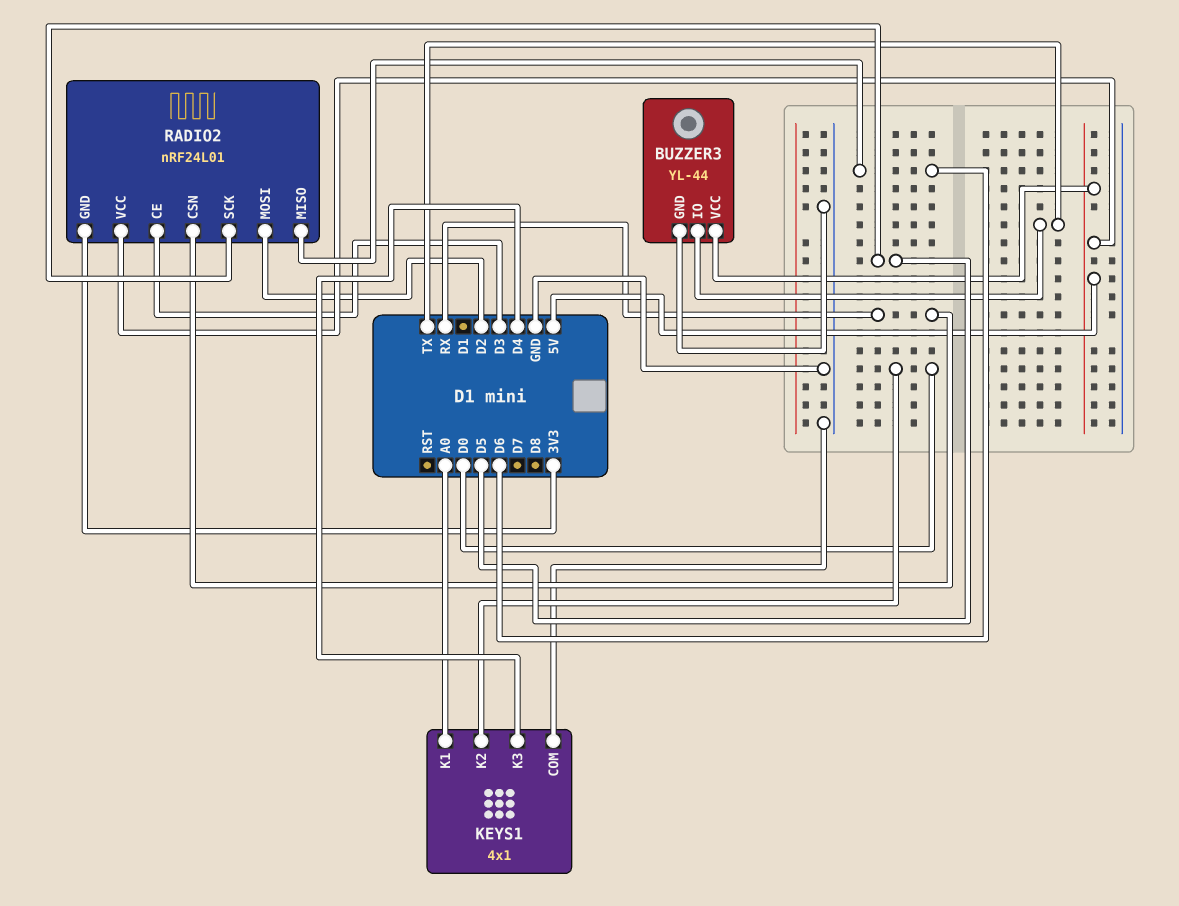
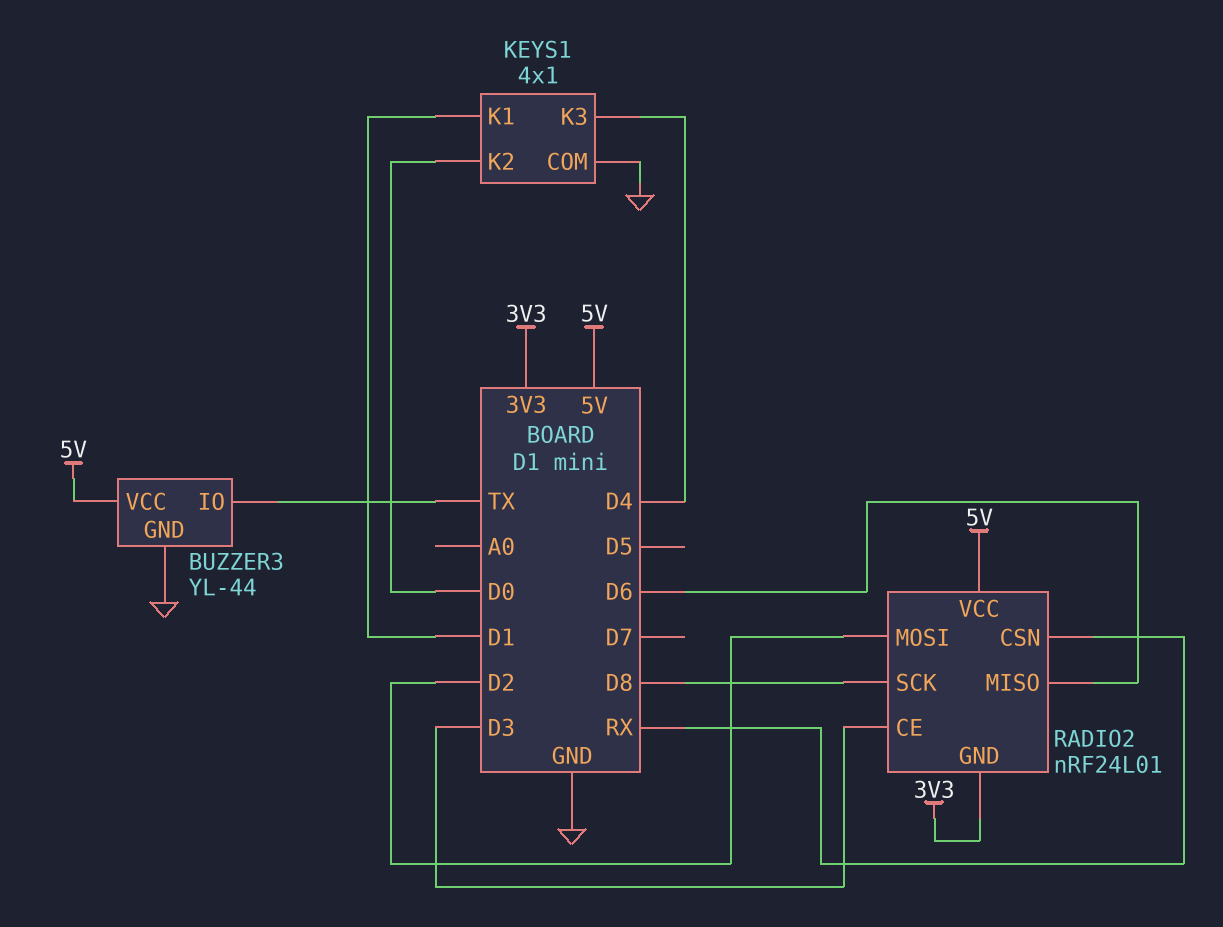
KEYS1 pin K1: A0 -> D1
RADIO2 pin SCK: D5 -> D8

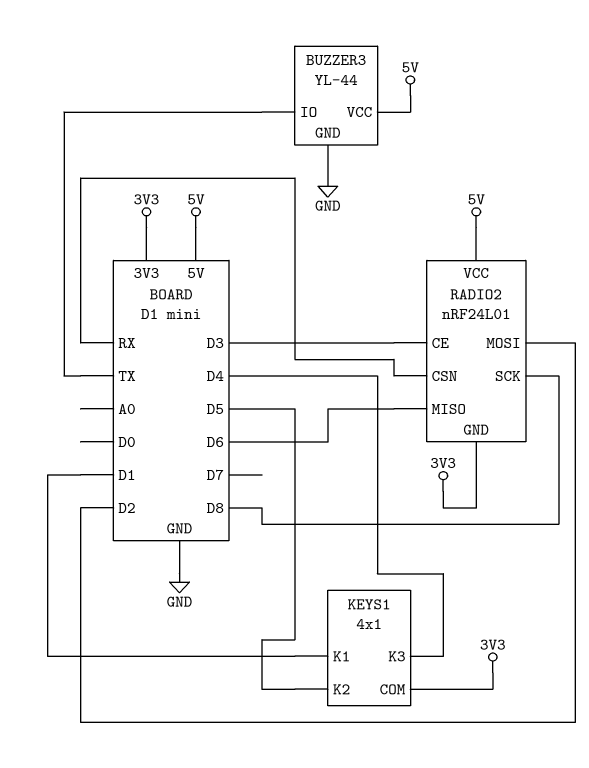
KEYS1 pin COM: GND -> 3V3
KEYS1 pin K2: D0 -> D5

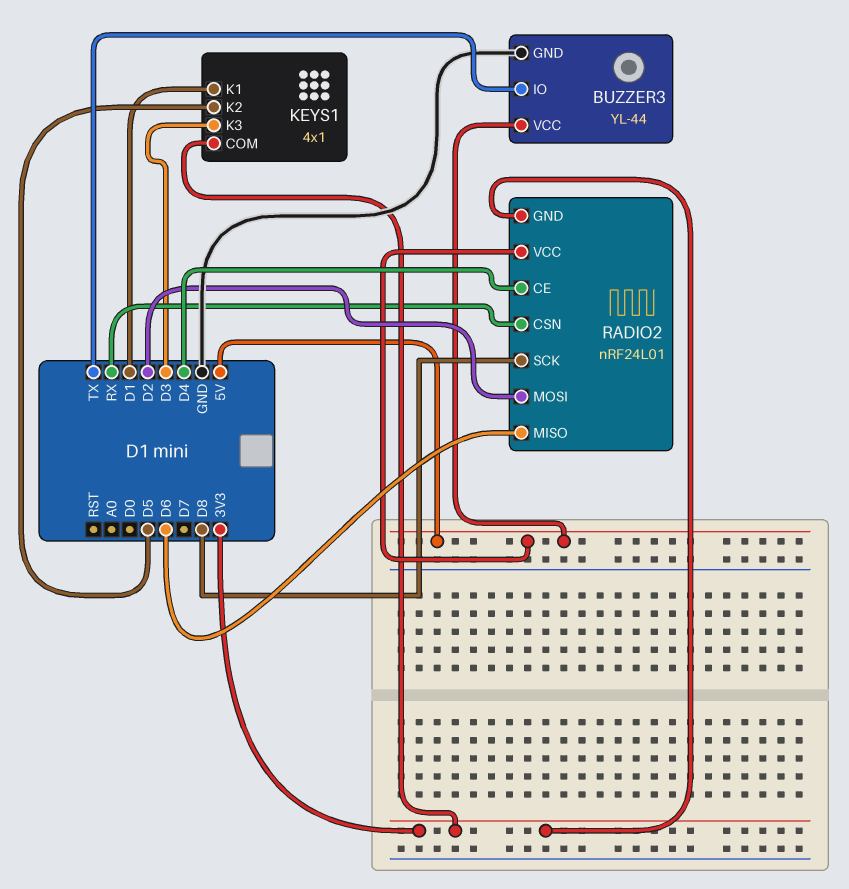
KEYS1 pin K3: D4 -> D3
RADIO2 pin CE: D3 -> D4

